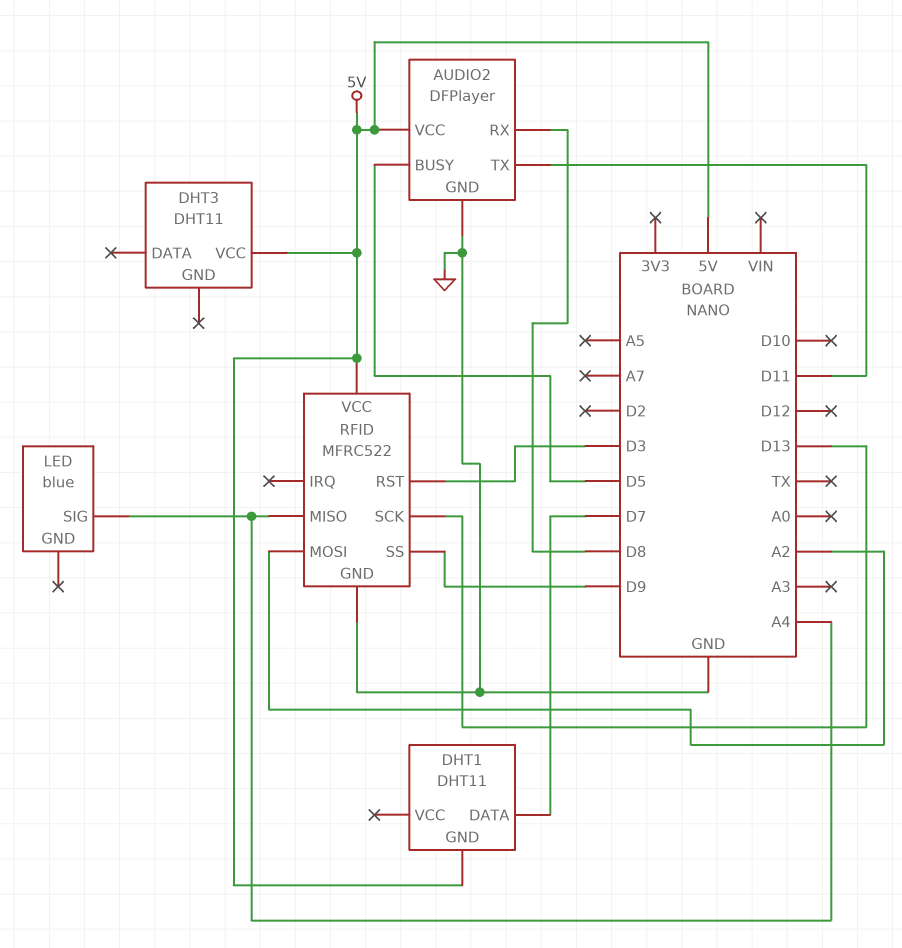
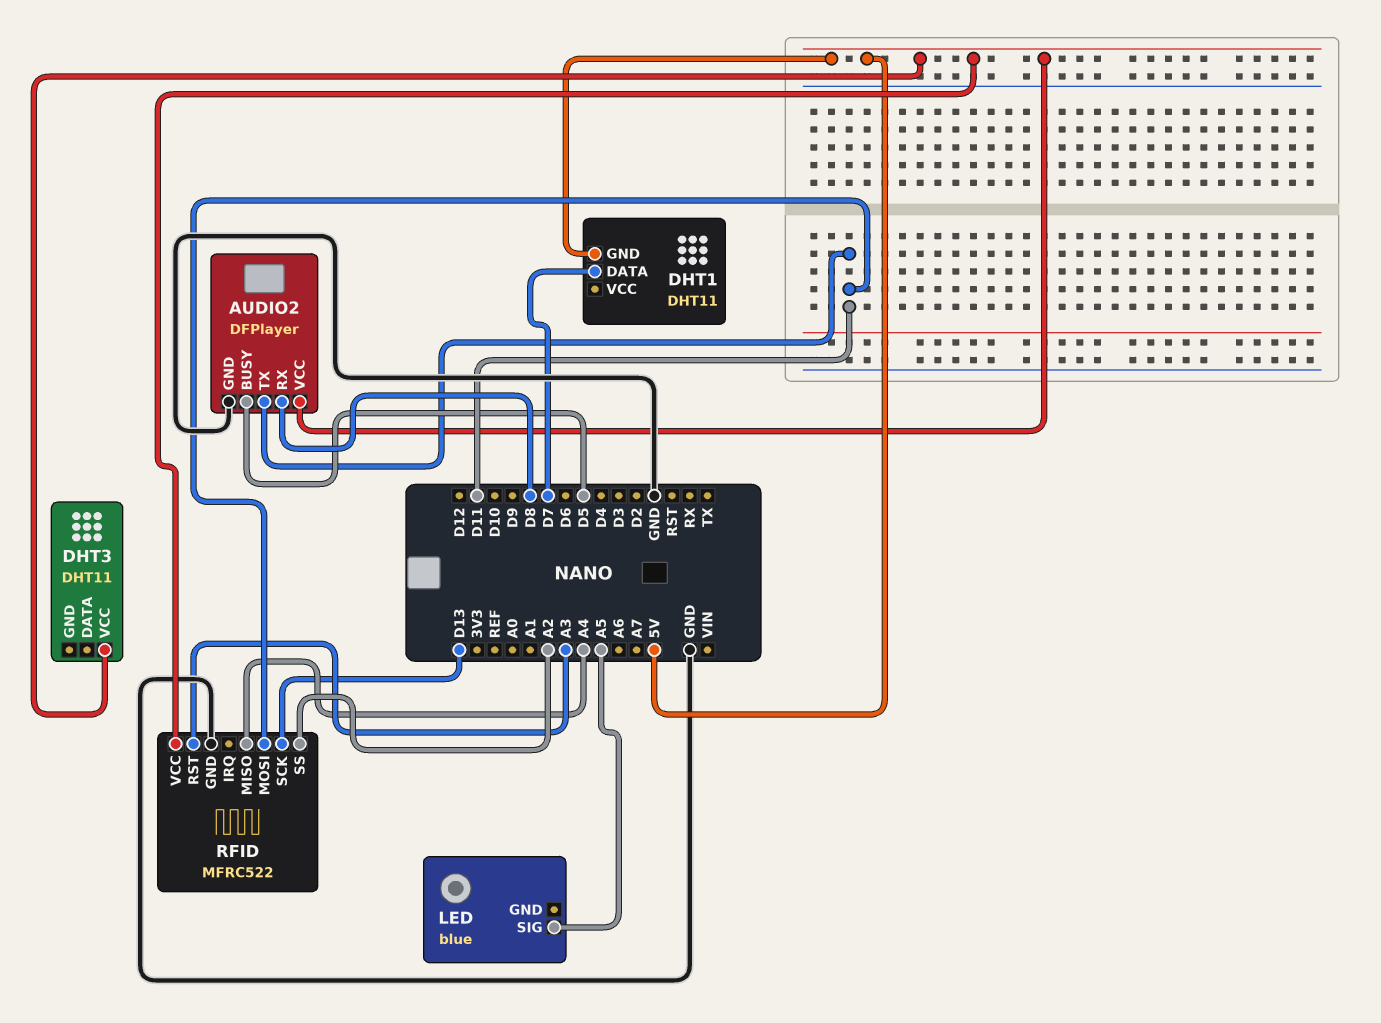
LED pin SIG: A4 -> A5
RFID pin MOSI: A2 -> D11
RFID pin RST: D3 -> A3
RFID pin SS: D9 -> A2

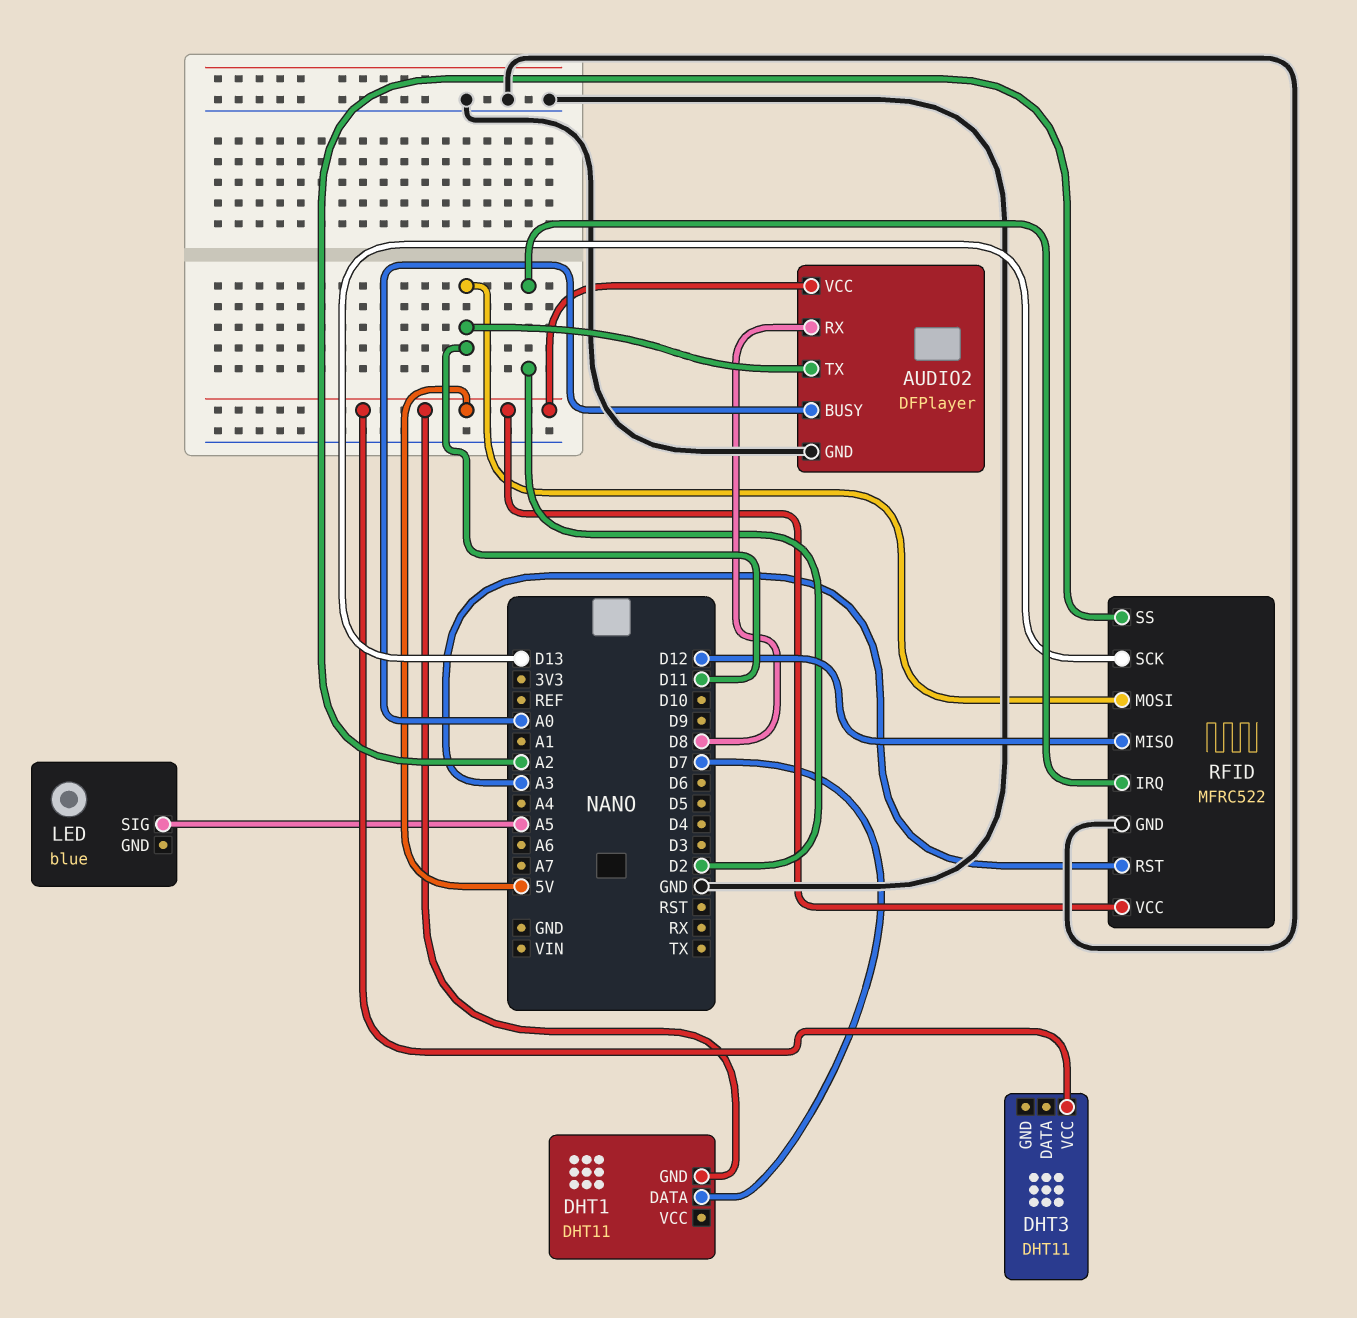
AUDIO2 pin BUSY: D5 -> A0
RFID pin IRQ: none -> D2
RFID pin MISO: A4 -> D12

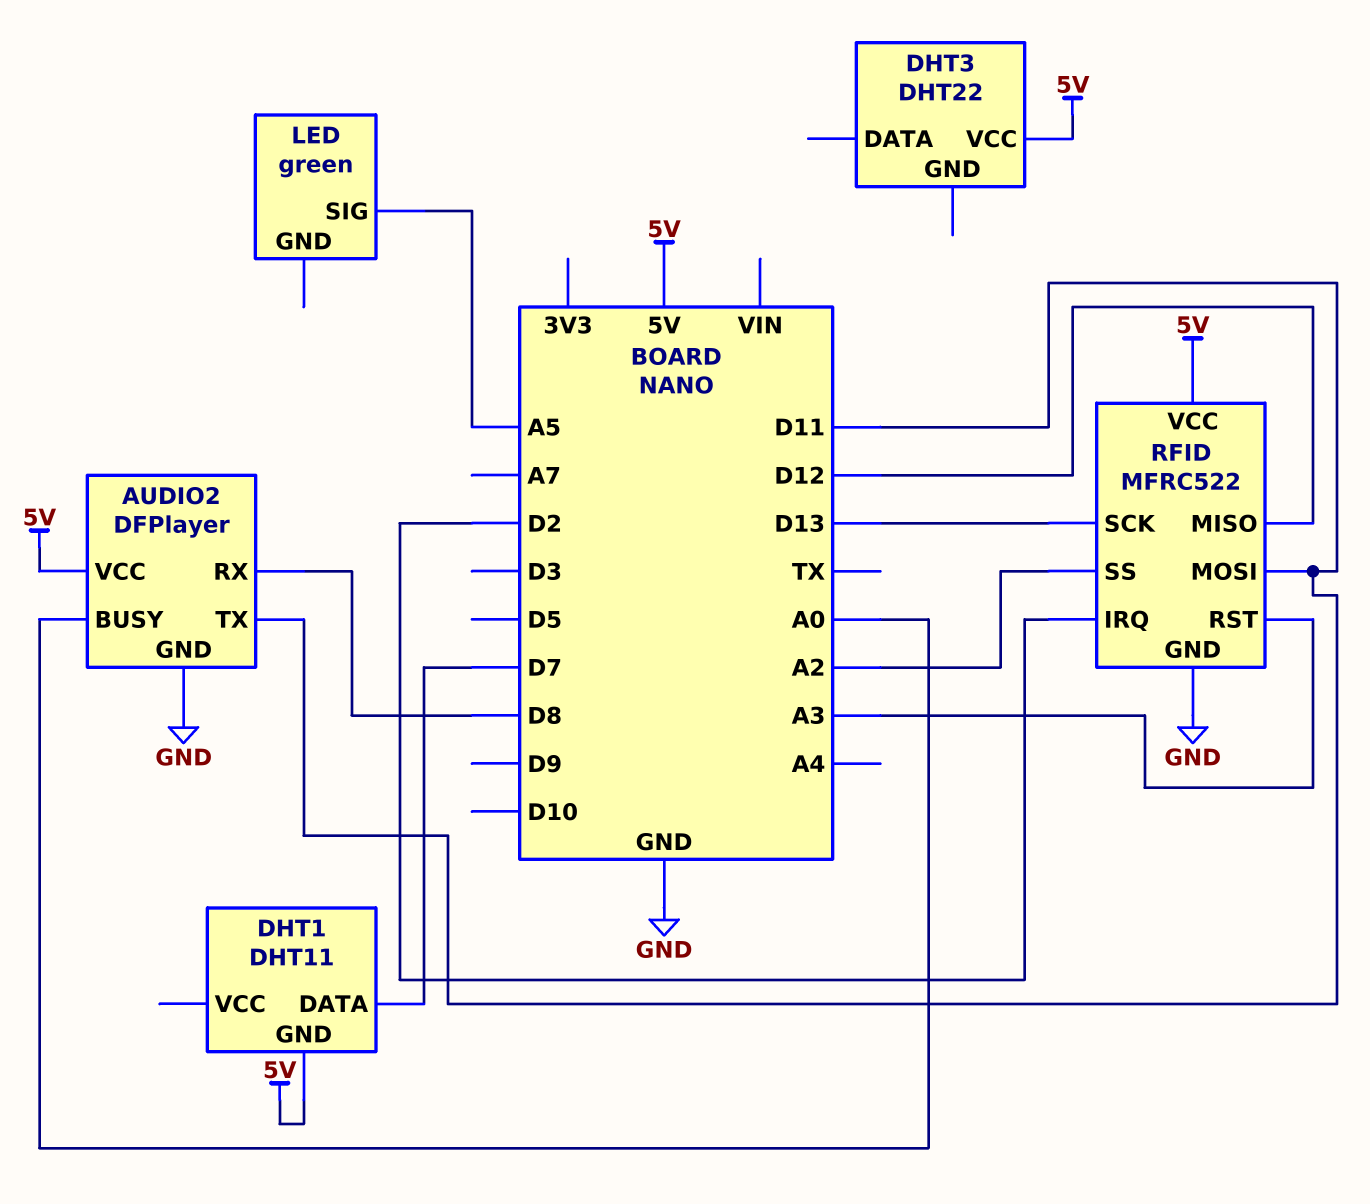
DHT3: DHT11 -> DHT22
LED: blue -> green

